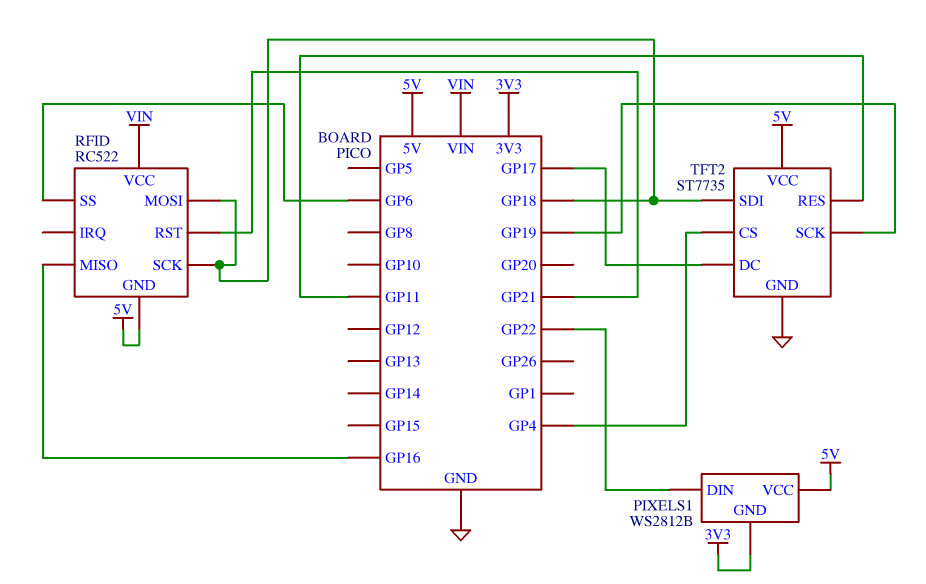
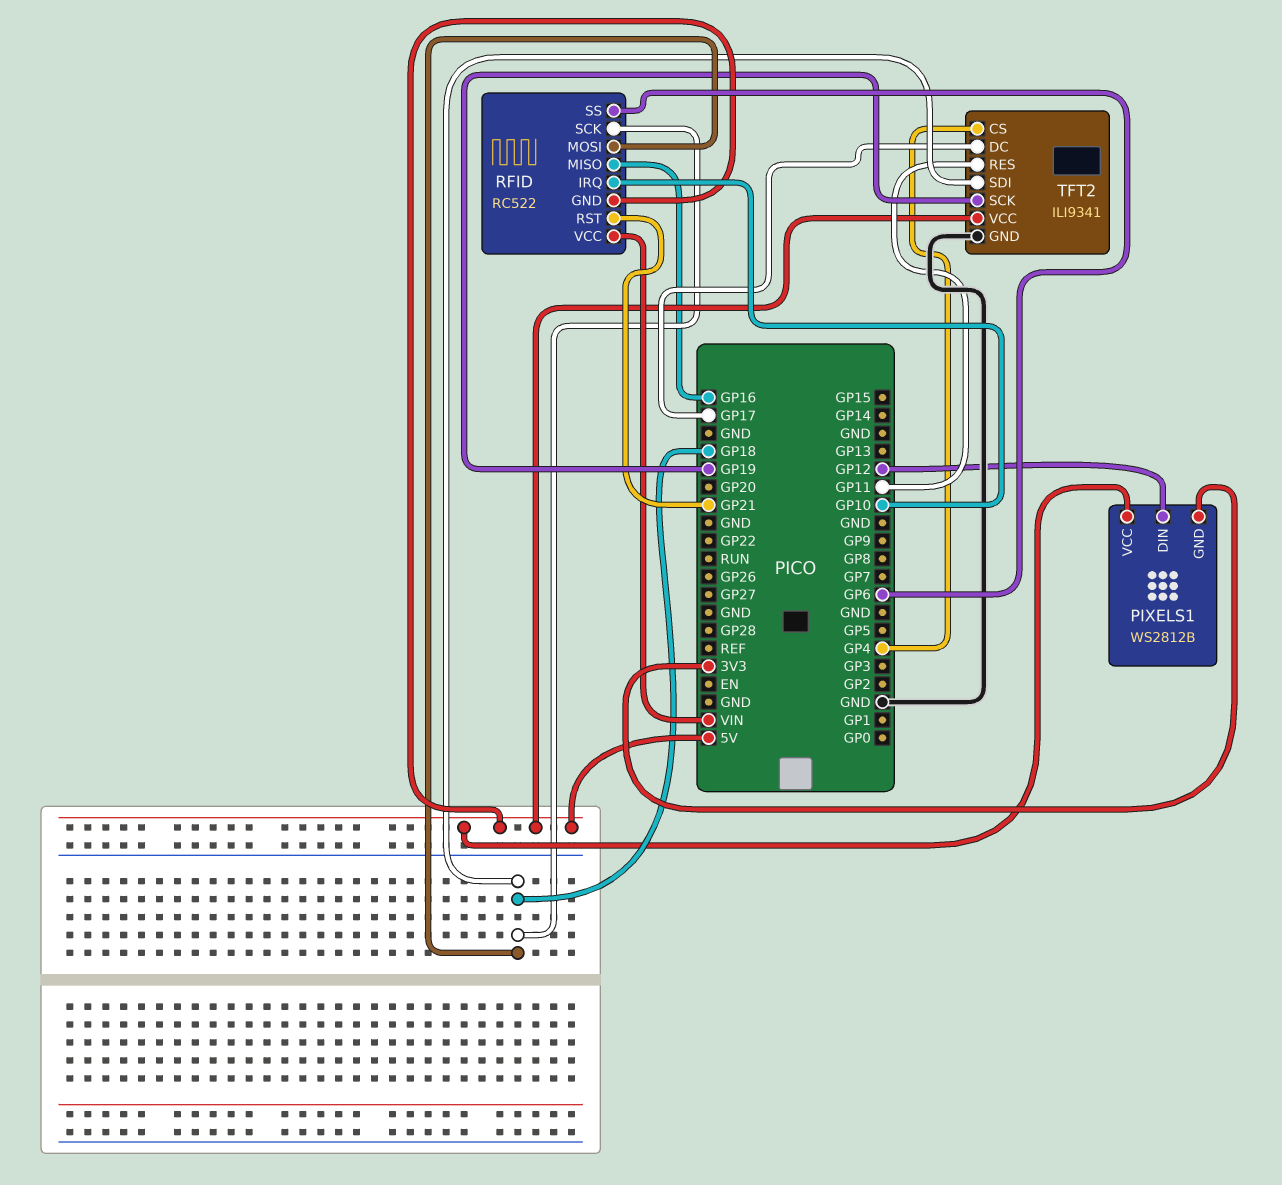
PIXELS1 pin DIN: GP22 -> GP12
RFID pin IRQ: none -> GP10
TFT2: ST7735 -> ILI9341

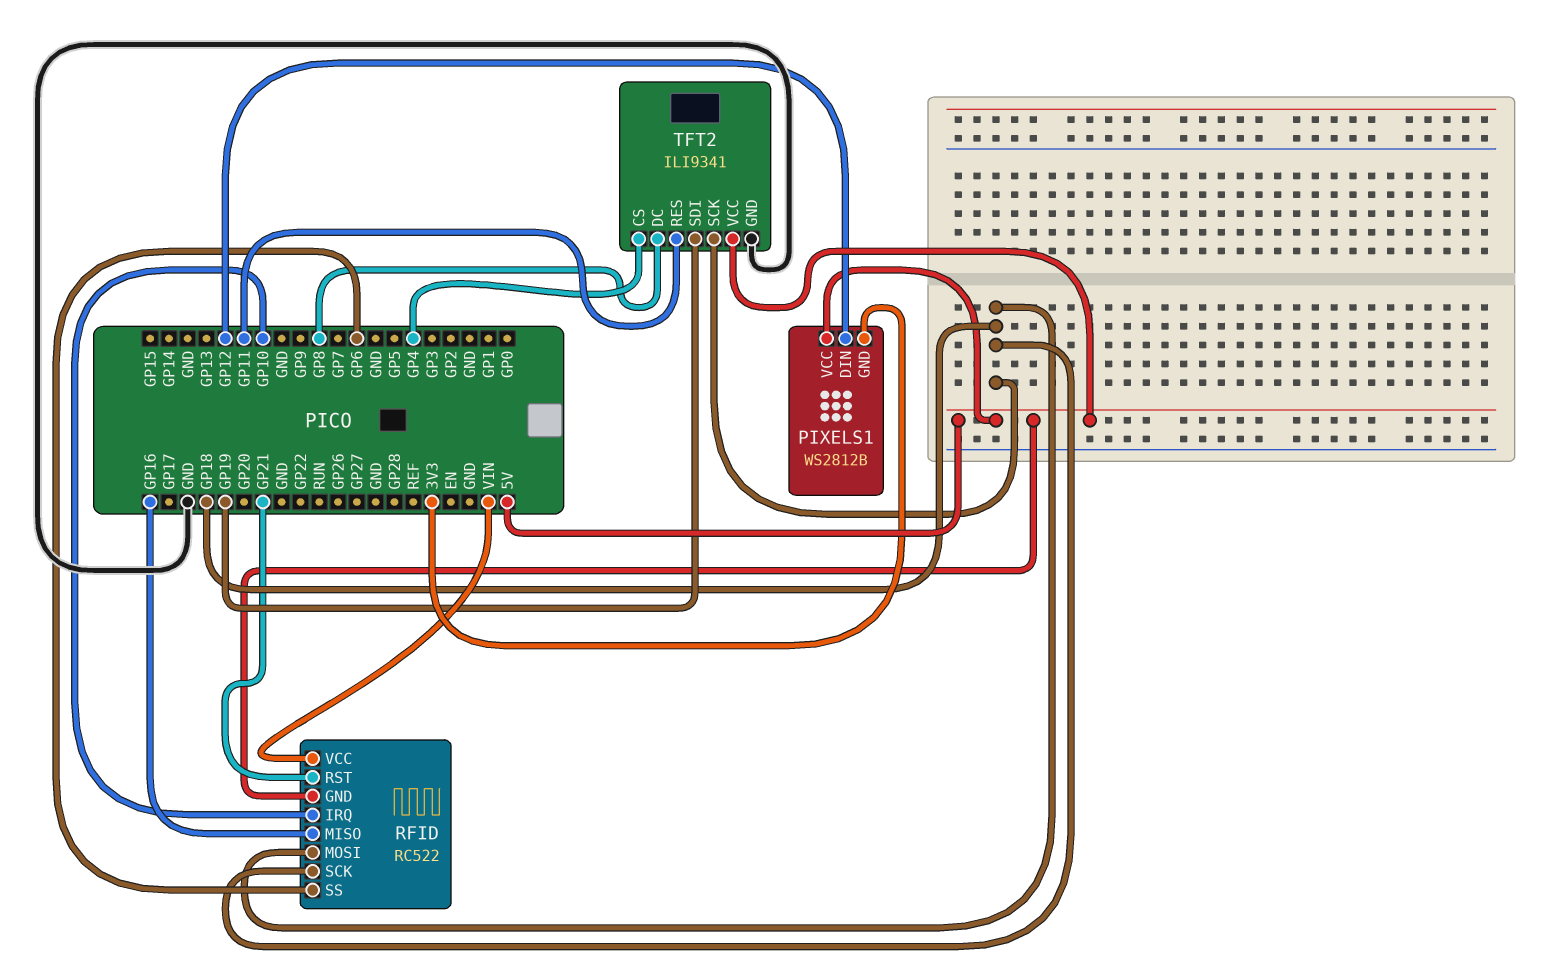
TFT2 pin DC: GP17 -> GP8
TFT2 pin SCK: GP19 -> GP18
TFT2 pin SDI: GP18 -> GP19

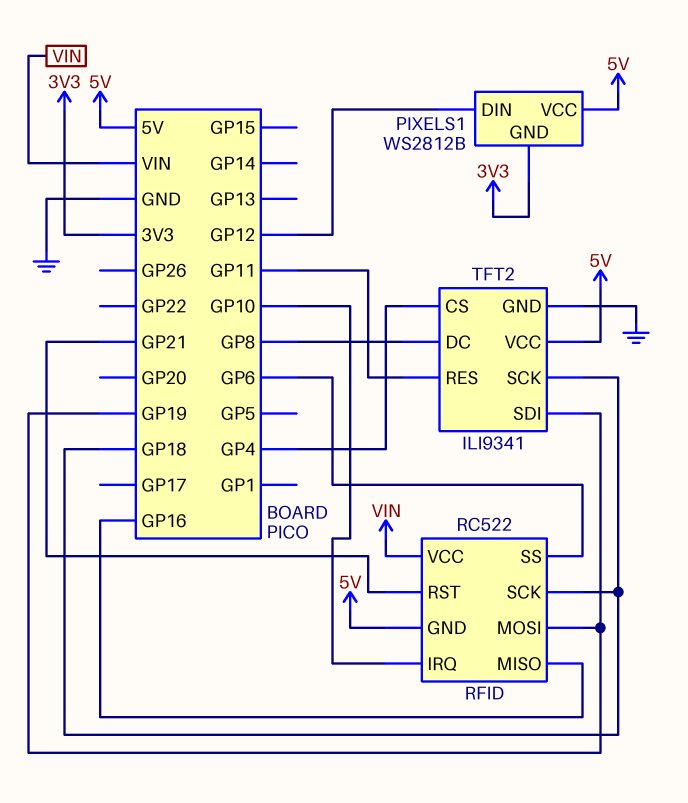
RFID pin MOSI: GP18 -> GP19

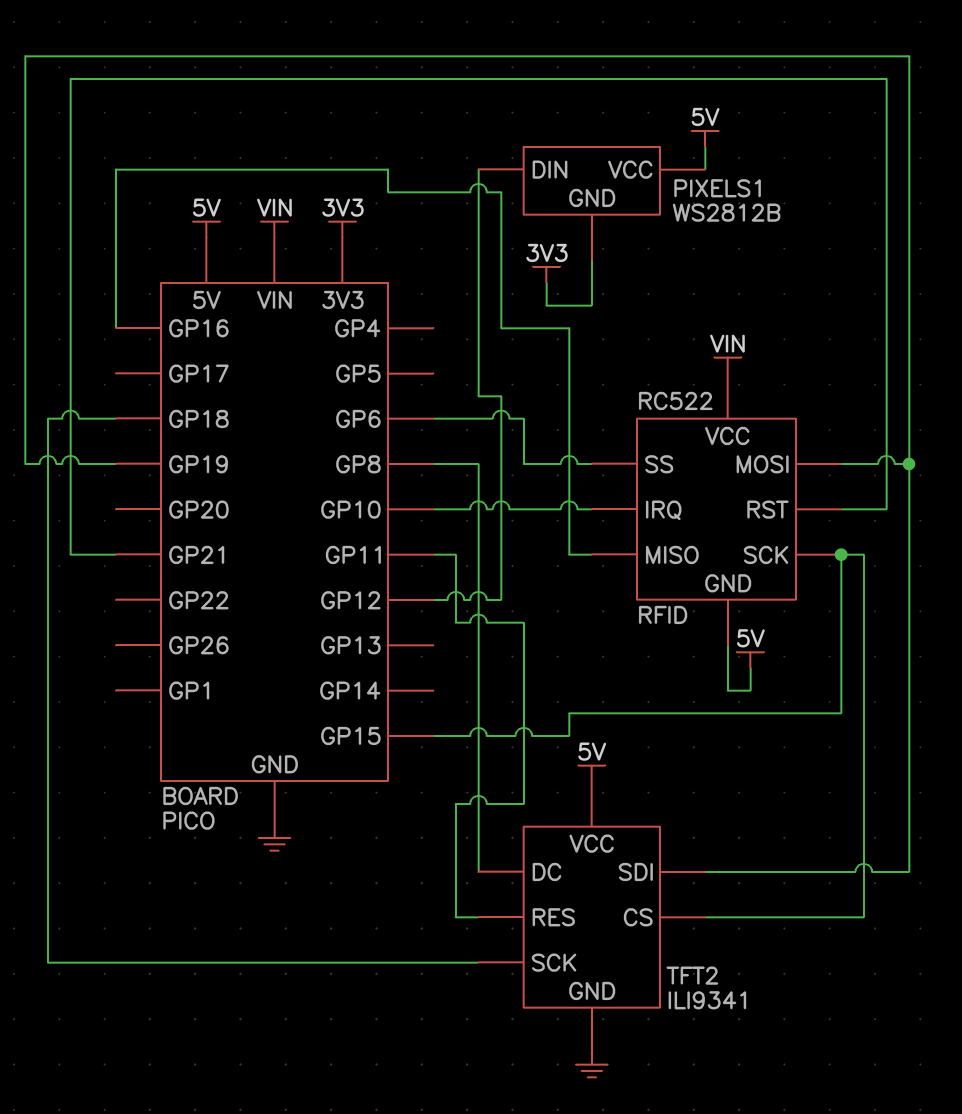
RFID pin SCK: GP18 -> GP15
TFT2 pin CS: GP4 -> GP15

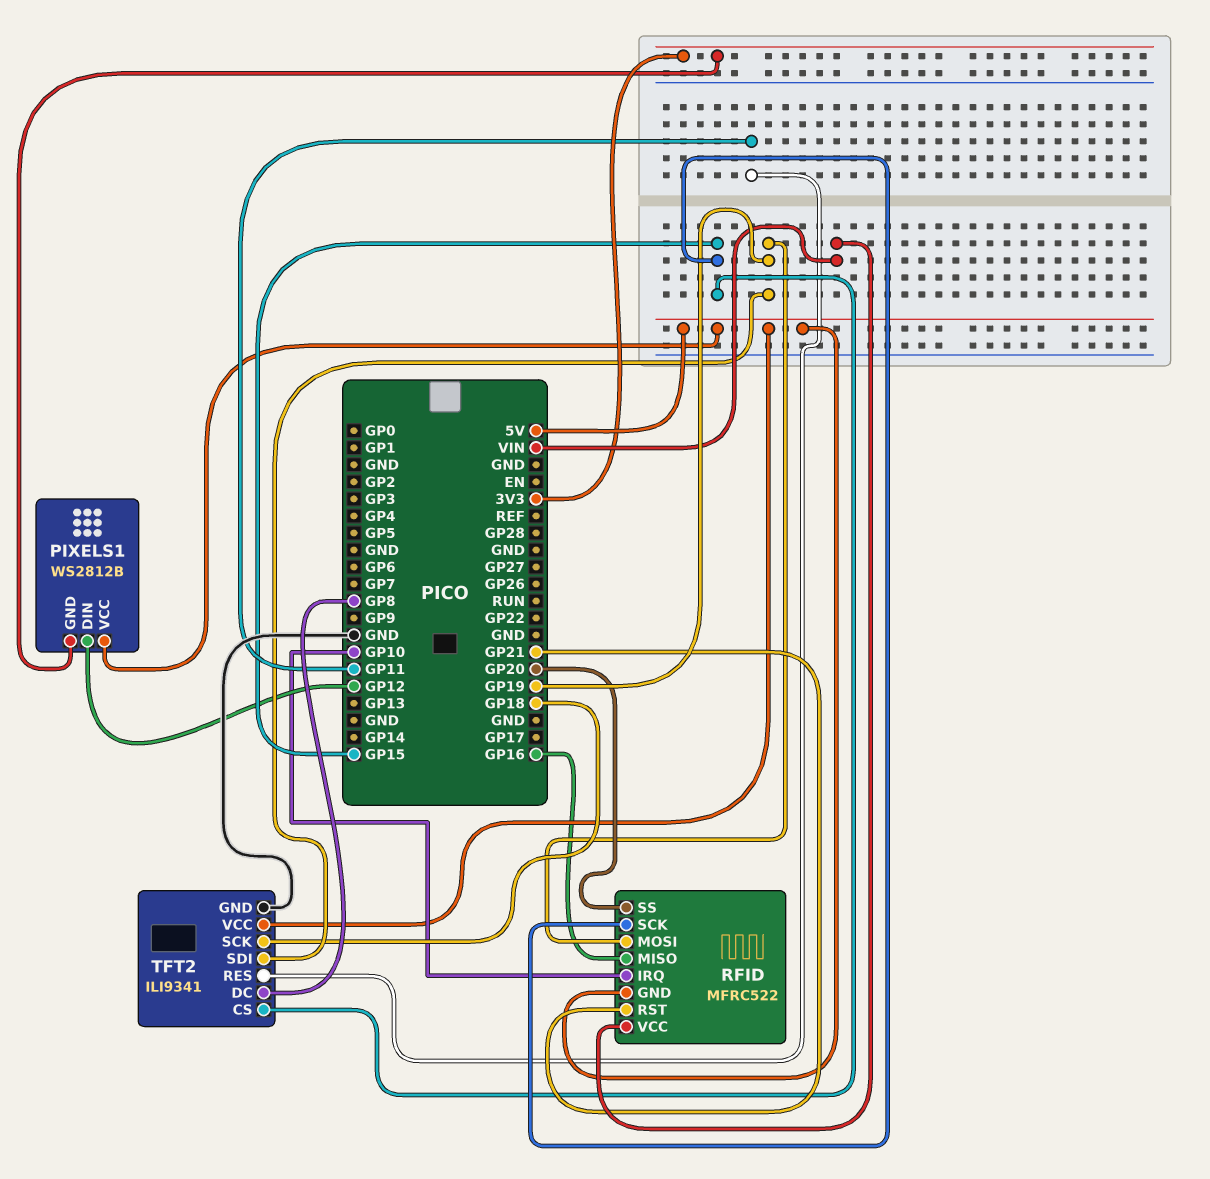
RFID: RC522 -> MFRC522
RFID pin SS: GP6 -> GP20

